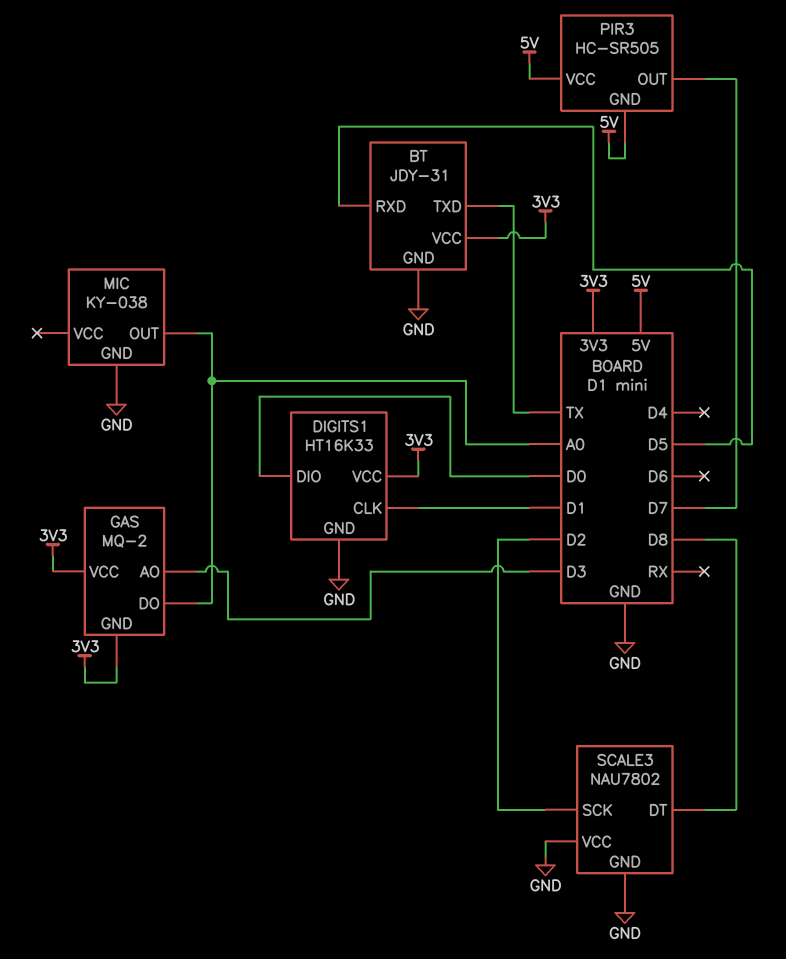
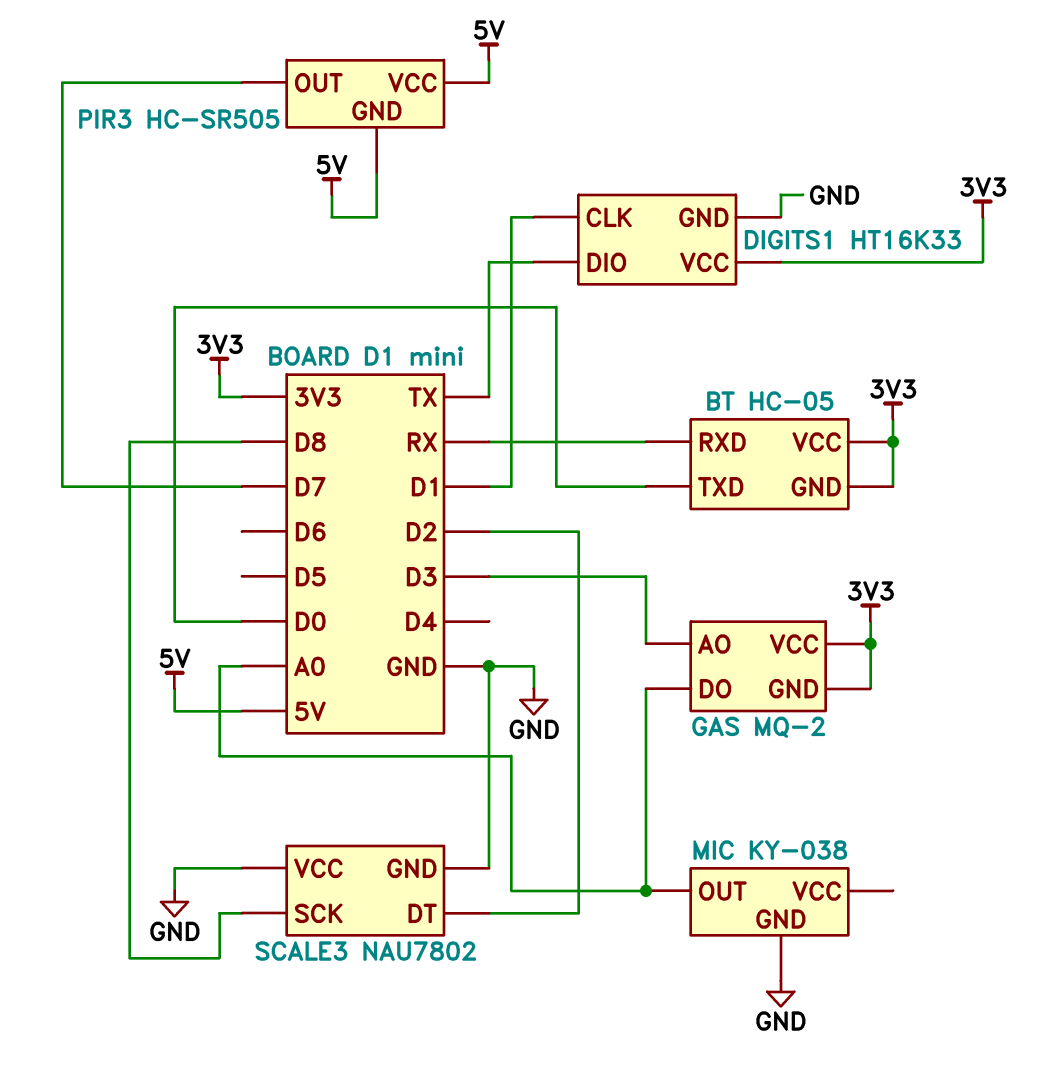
BT: JDY-31 -> HC-05
BT pin GND: GND -> 3V3
BT pin RXD: D5 -> RX
BT pin TXD: TX -> D0
DIGITS1 pin DIO: D0 -> TX
SCALE3 pin DT: D8 -> D2
SCALE3 pin SCK: D2 -> D8

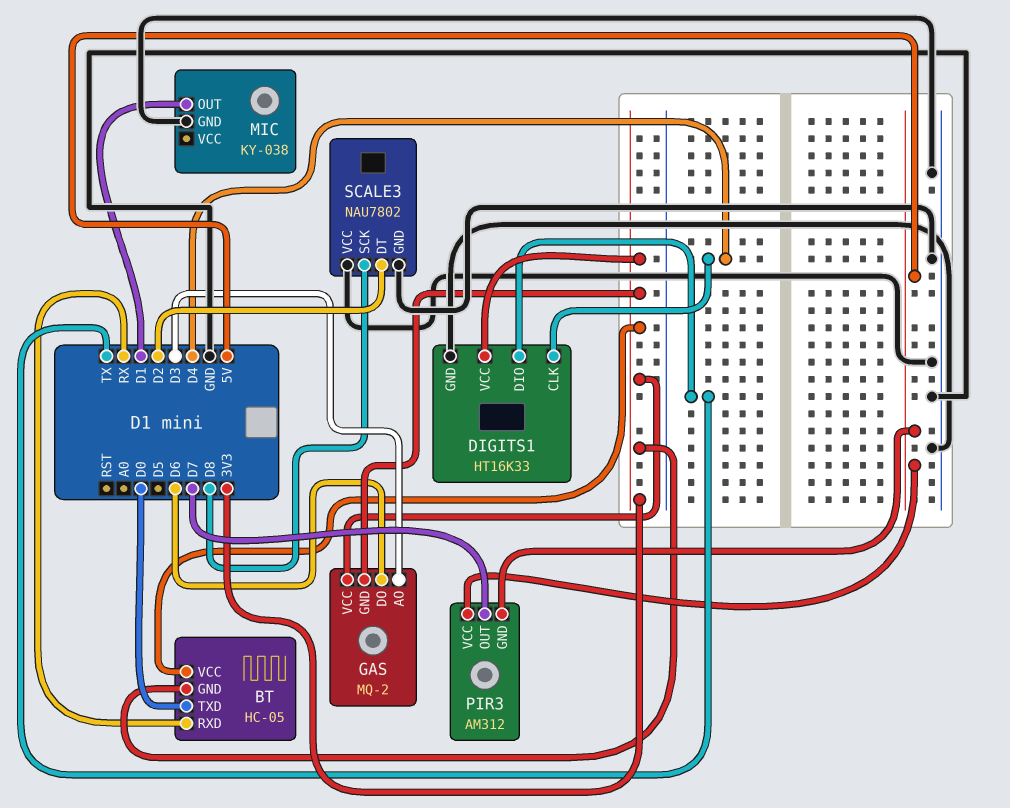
DIGITS1 pin CLK: D1 -> D4
GAS pin DO: A0 -> D6
MIC pin OUT: A0 -> D1
PIR3: HC-SR505 -> AM312

